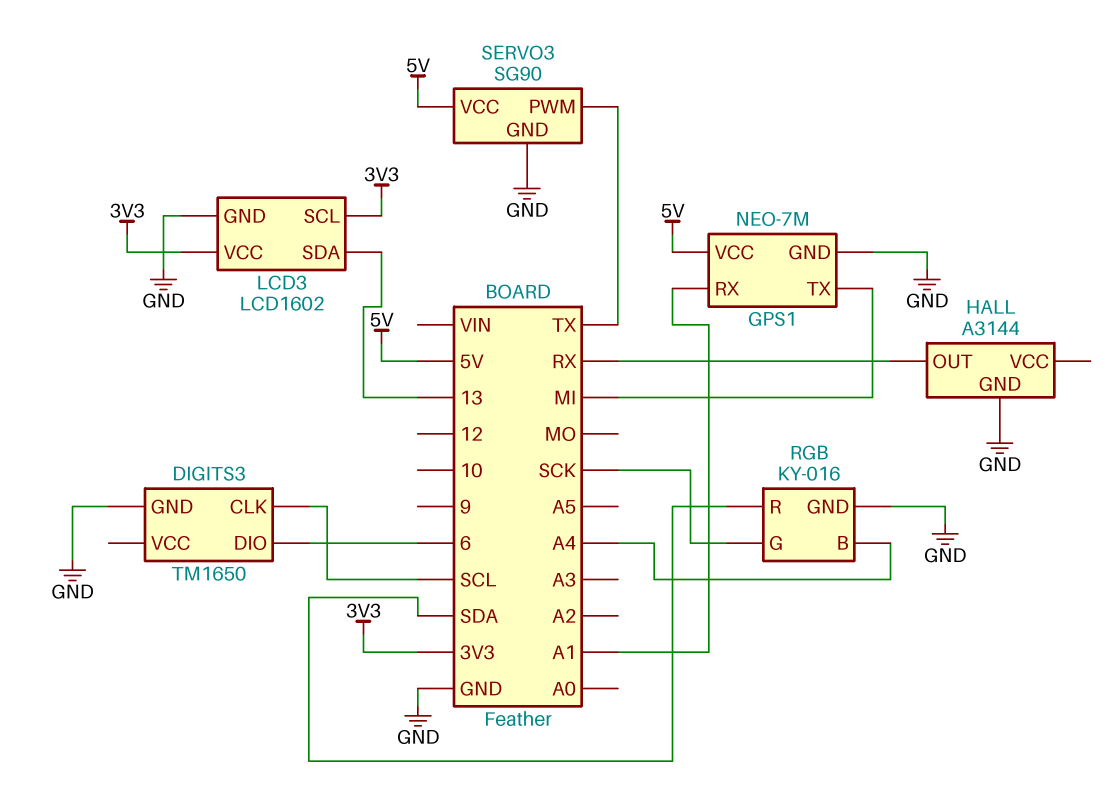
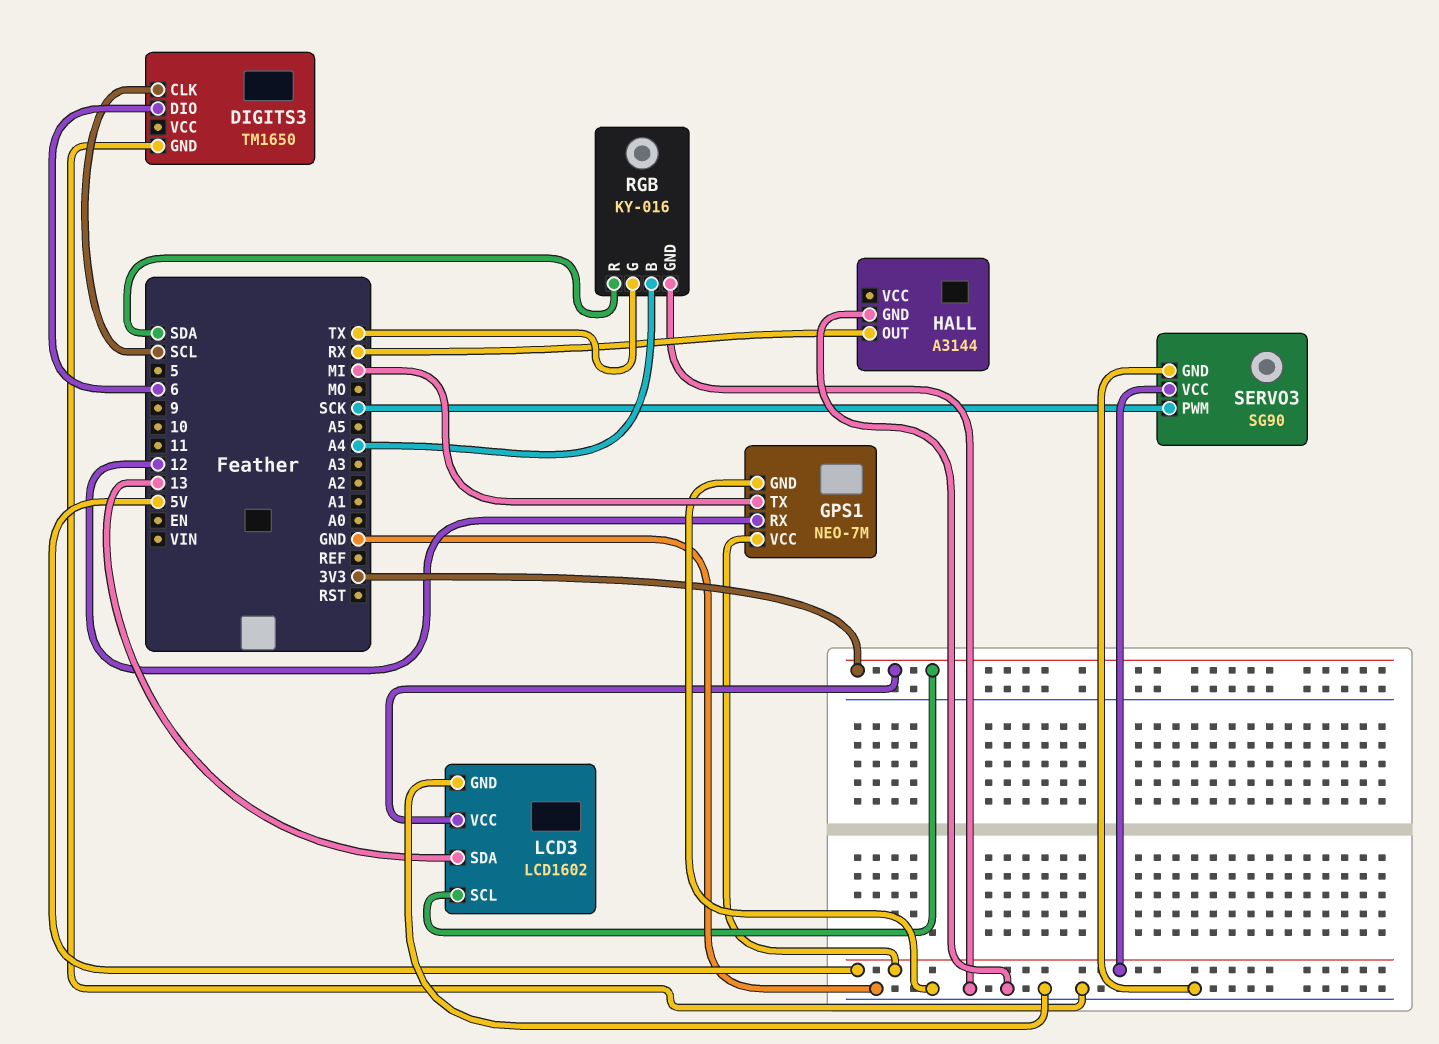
GPS1 pin RX: A1 -> 12
RGB pin G: SCK -> TX
SERVO3 pin PWM: TX -> SCK

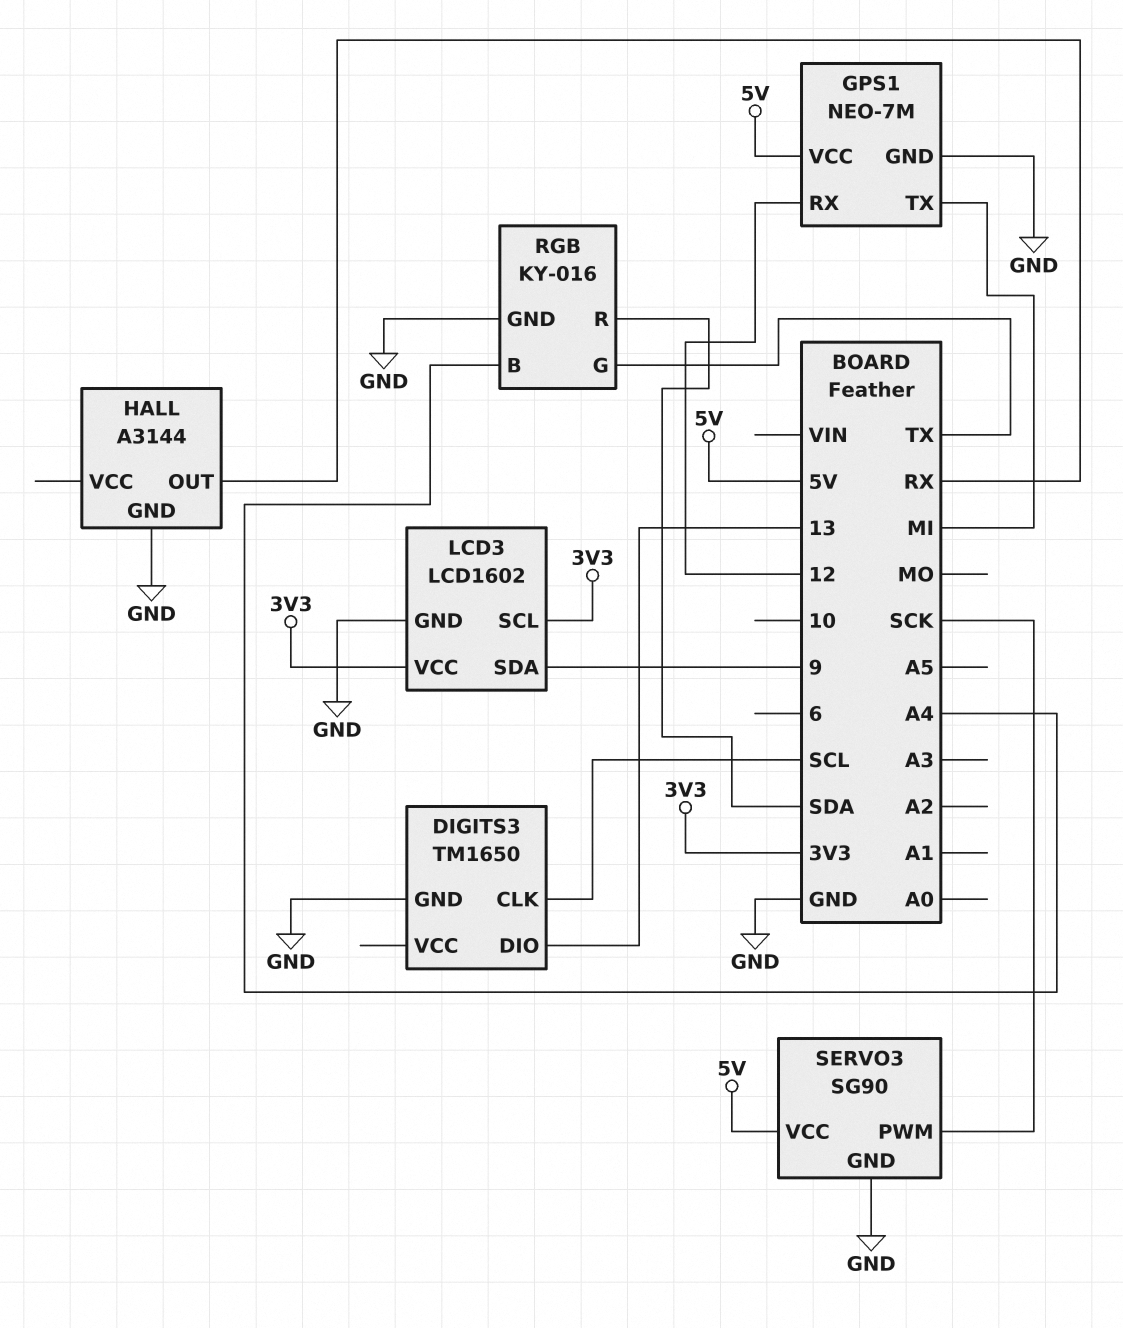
DIGITS3 pin DIO: 6 -> 13
LCD3 pin SDA: 13 -> 9

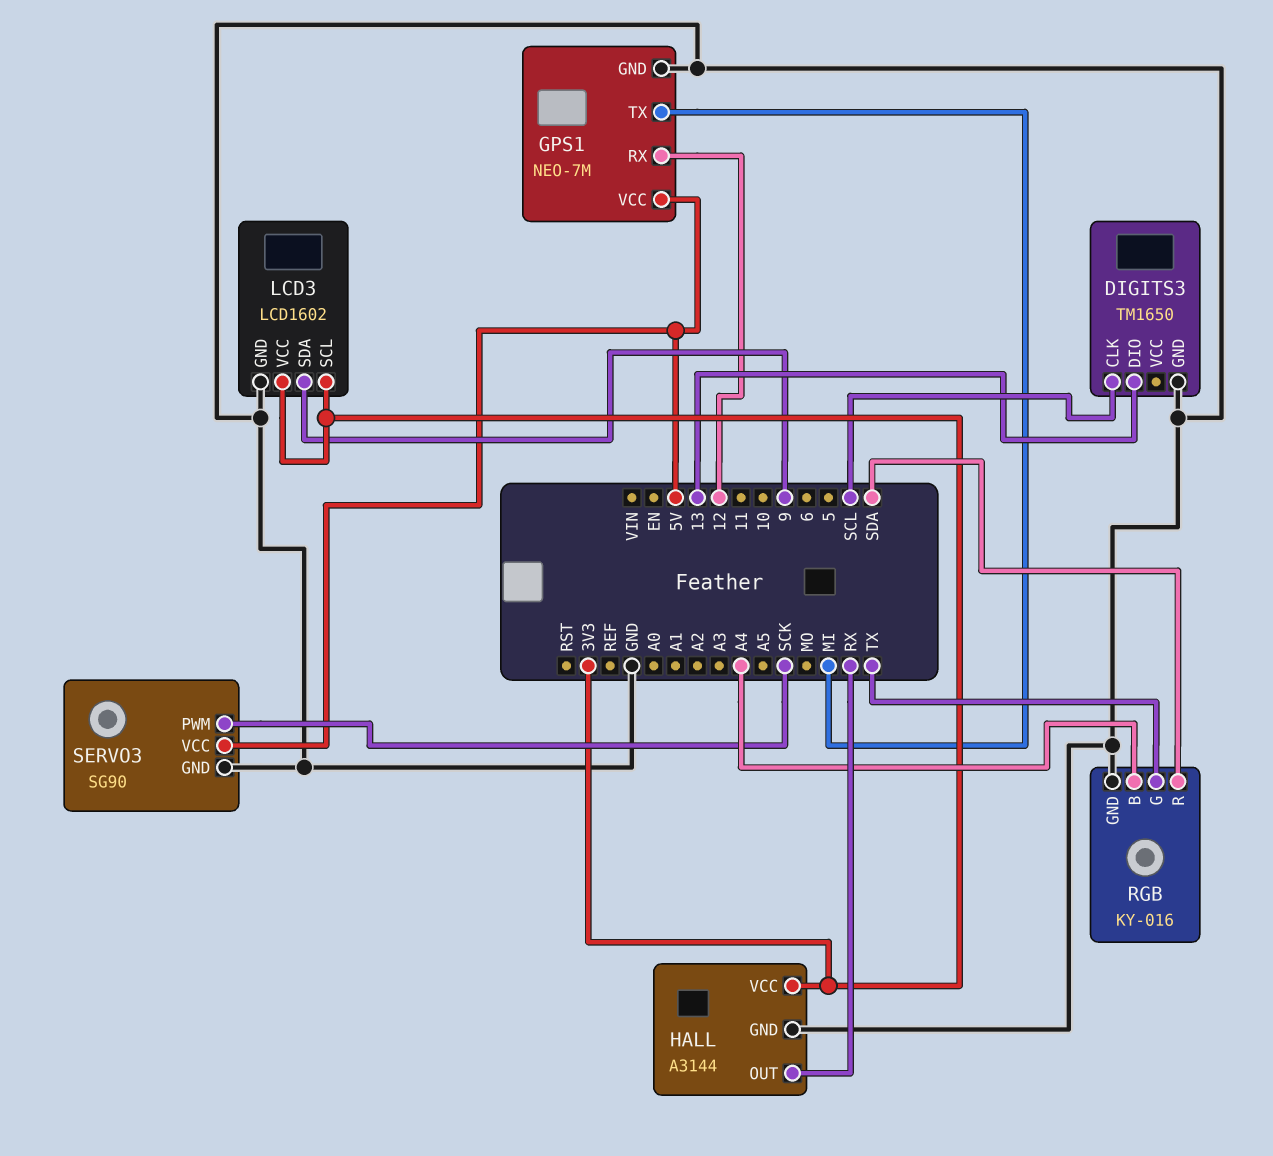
HALL pin VCC: none -> 3V3

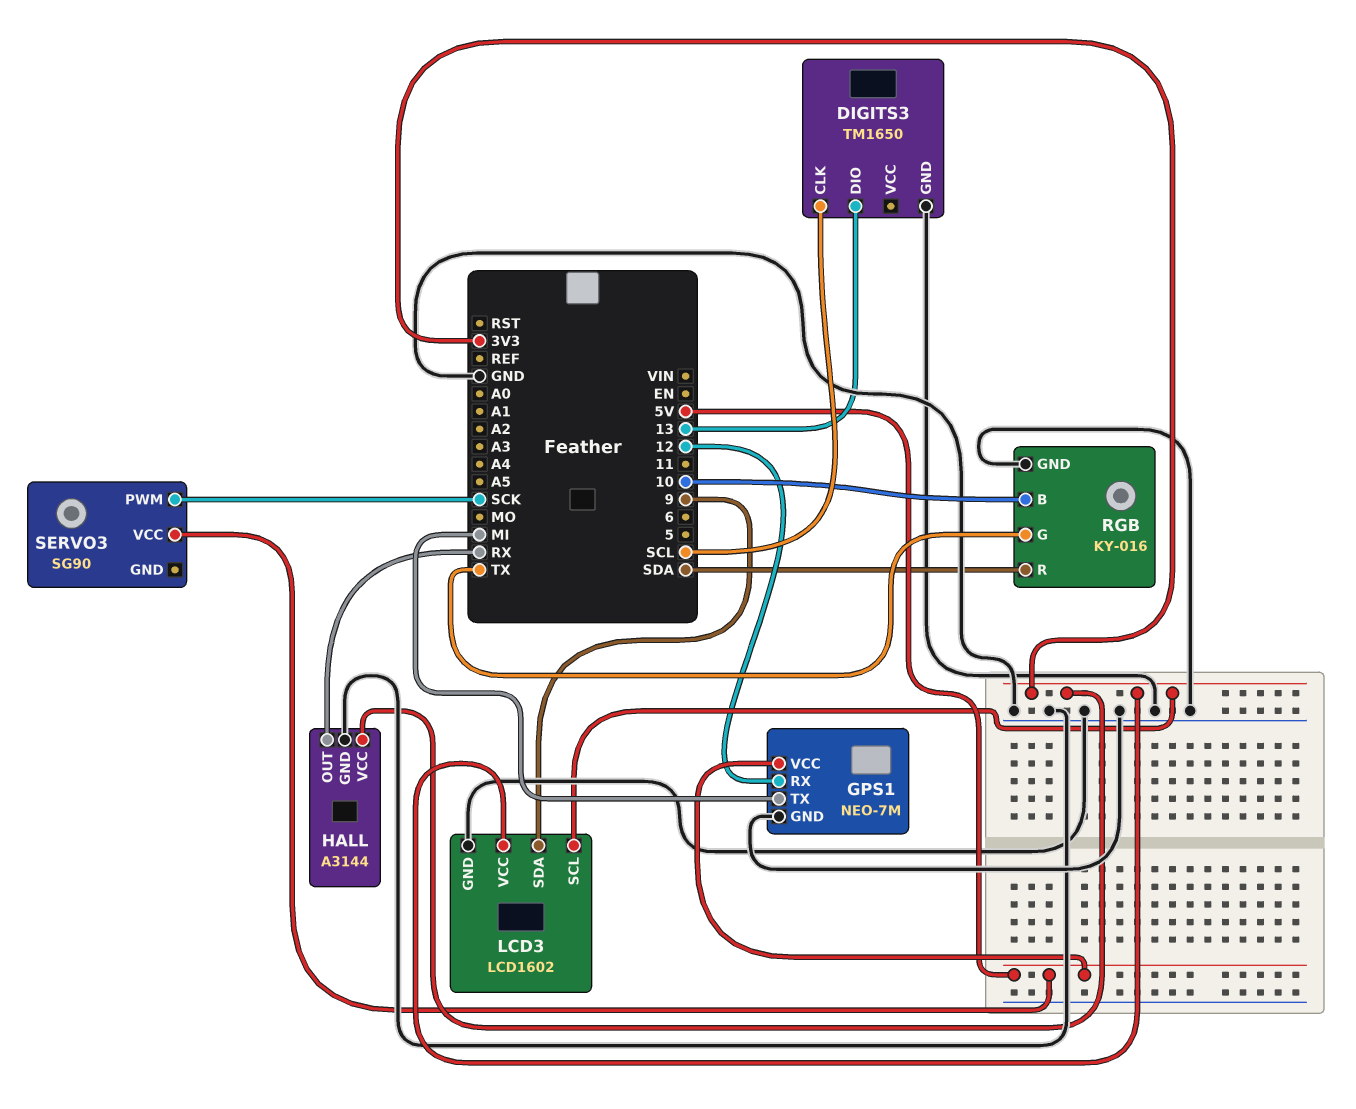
RGB pin B: A4 -> 10
SERVO3 pin GND: GND -> none

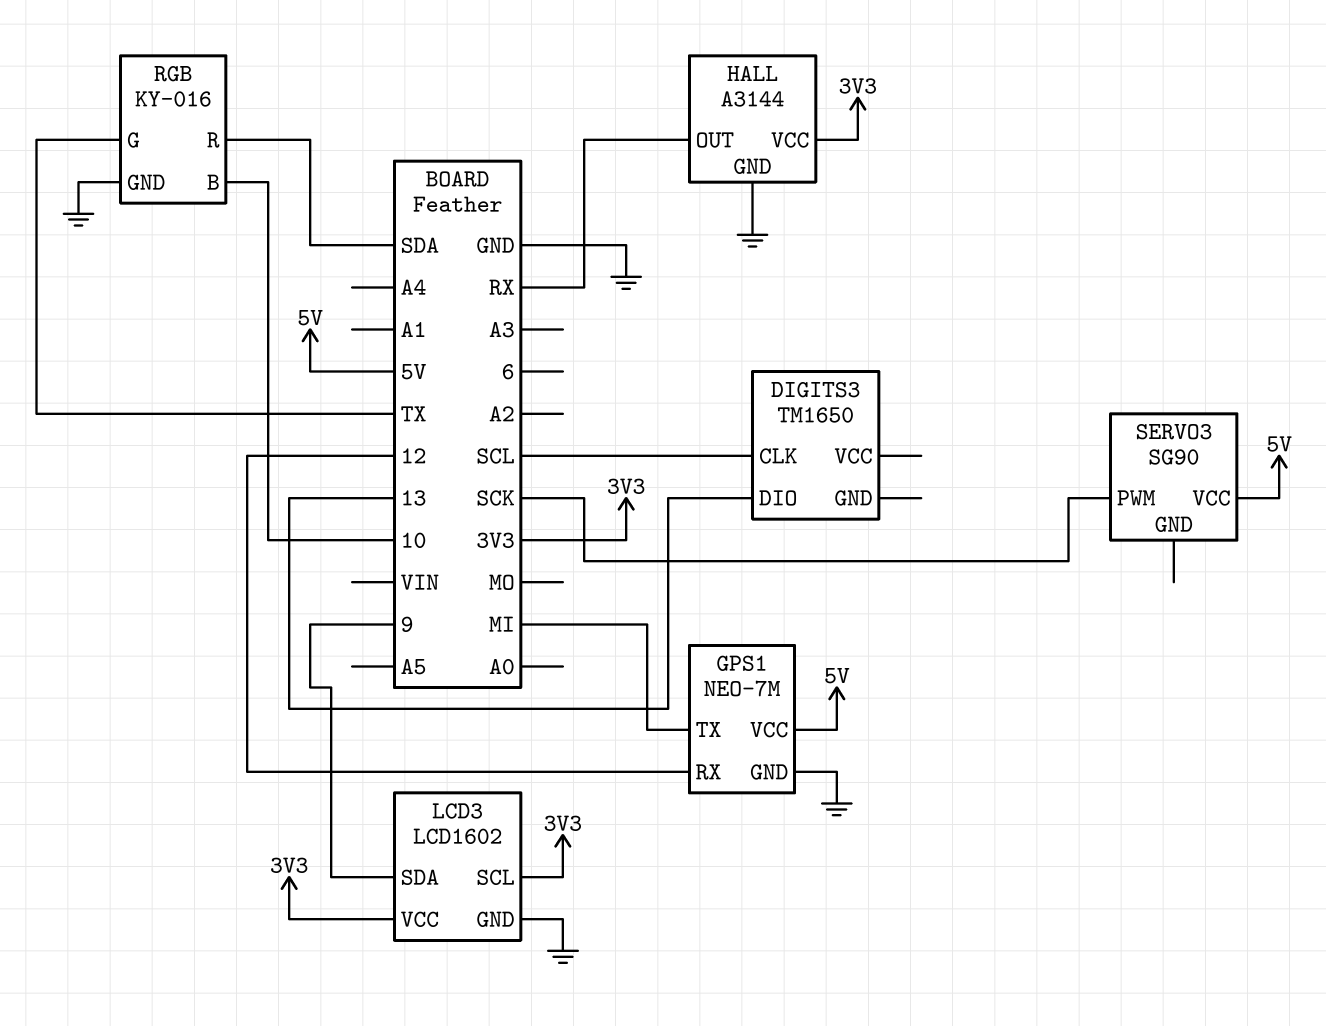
DIGITS3 pin GND: GND -> none

